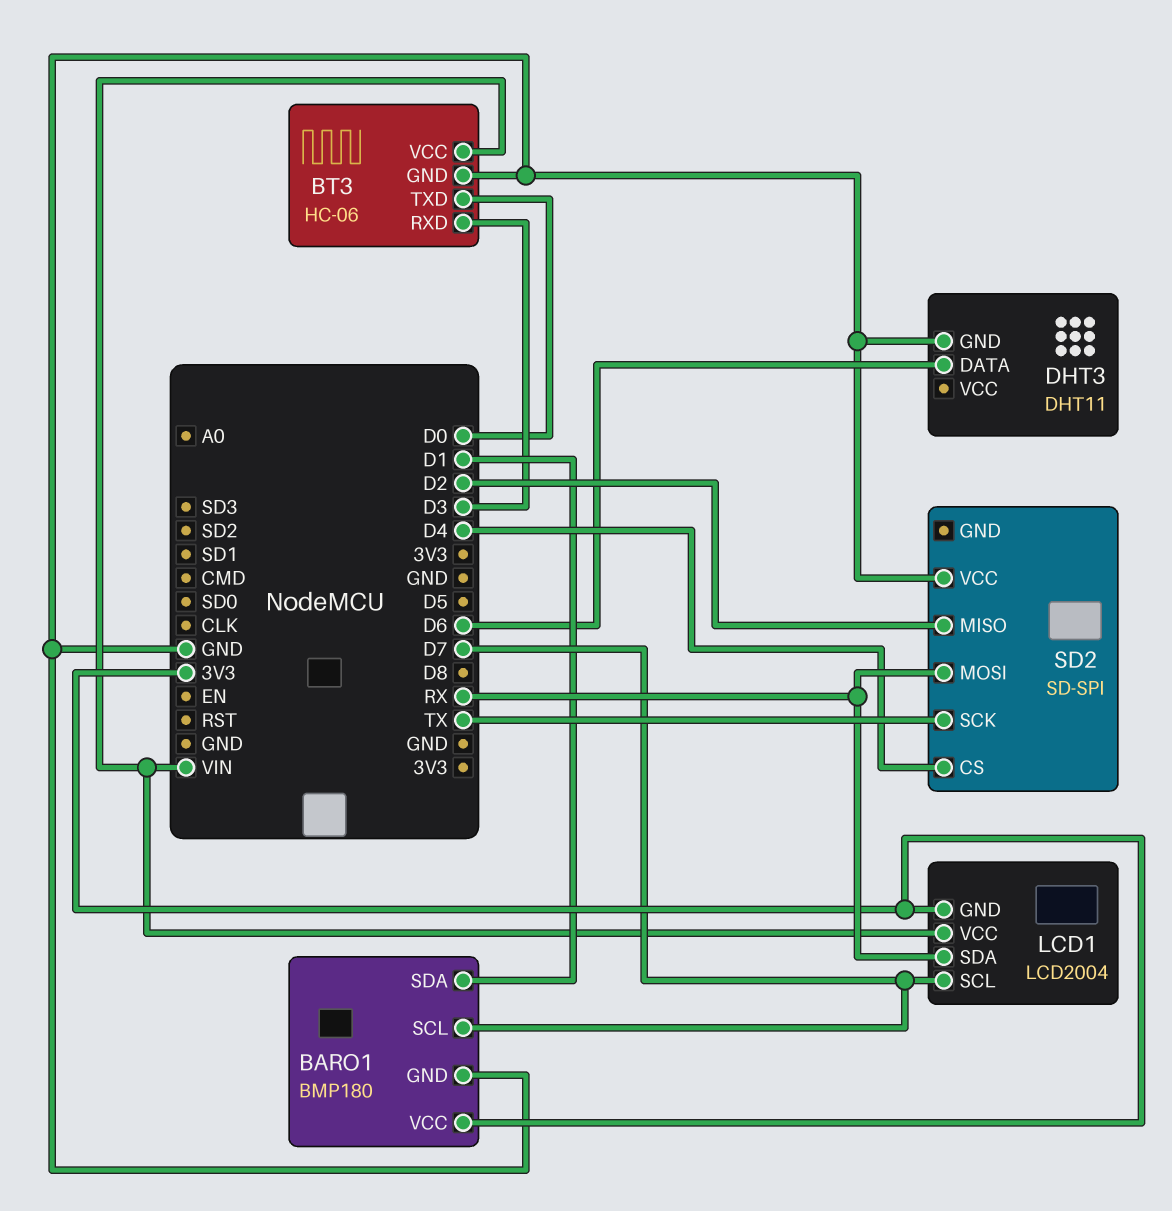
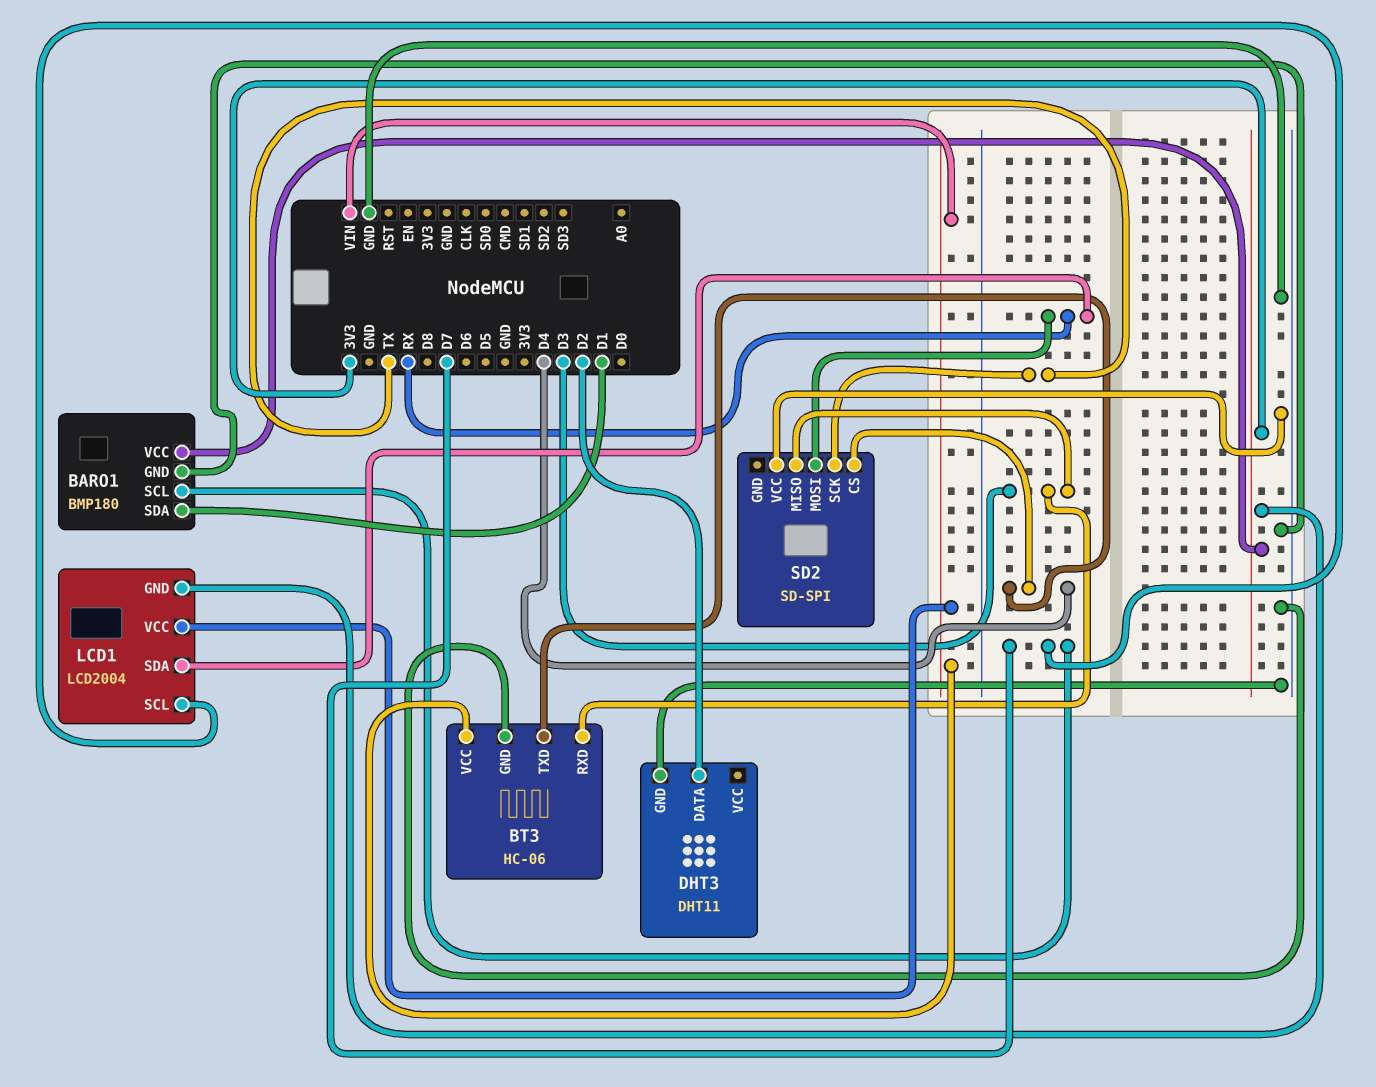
BT3 pin TXD: D0 -> D4
DHT3 pin DATA: D6 -> D2
SD2 pin MISO: D2 -> D3

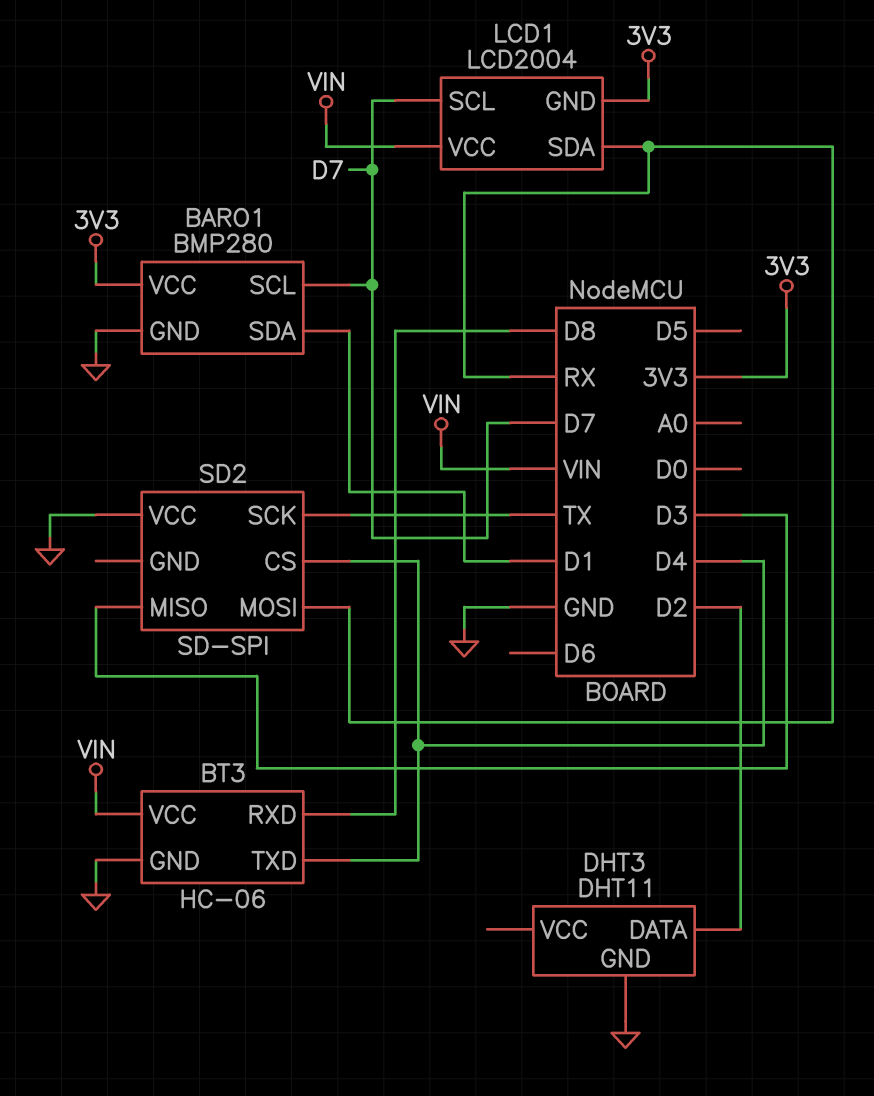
BARO1: BMP180 -> BMP280
BT3 pin RXD: D3 -> D8

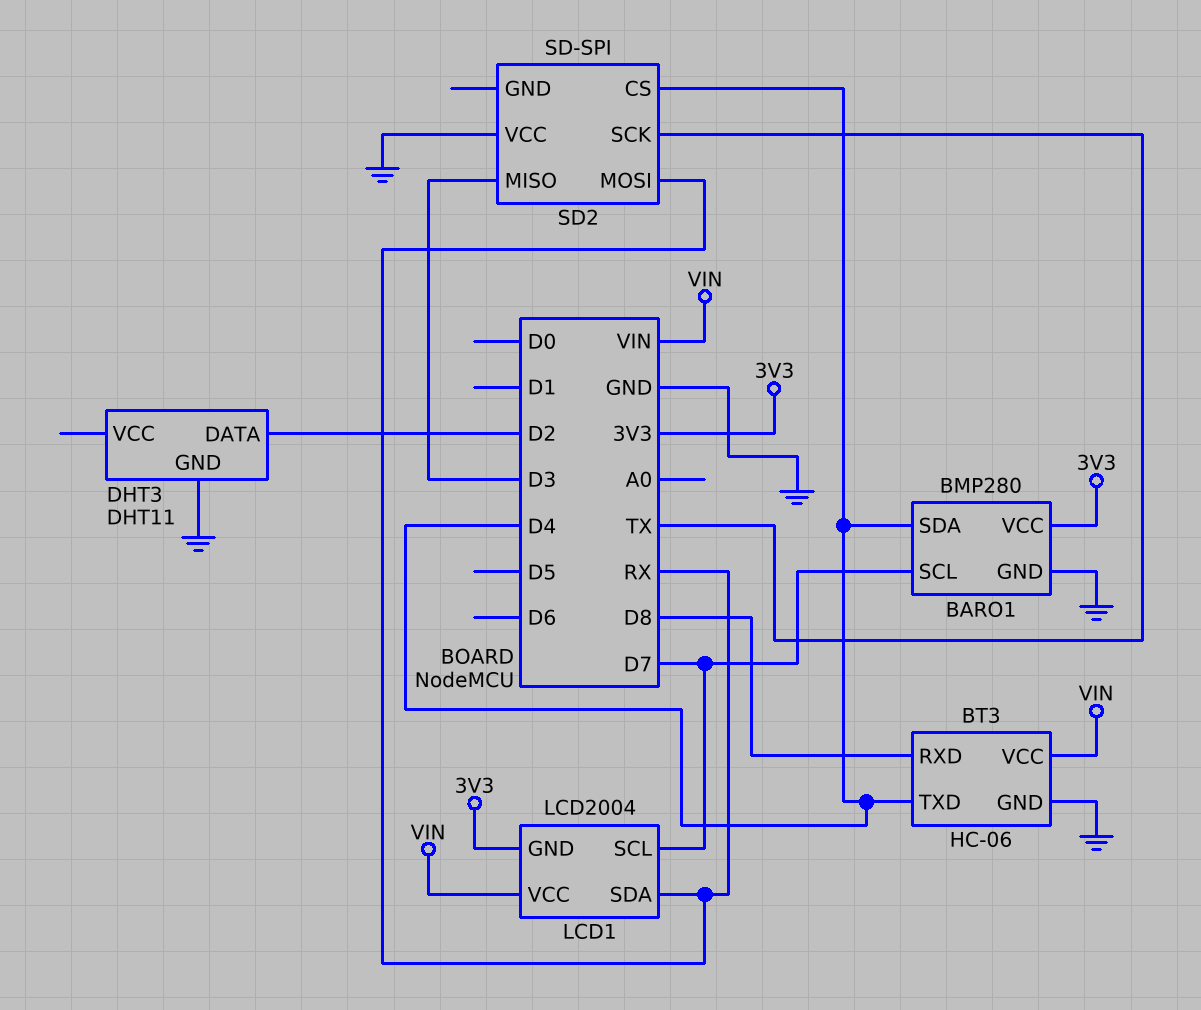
BARO1 pin SDA: D1 -> D4

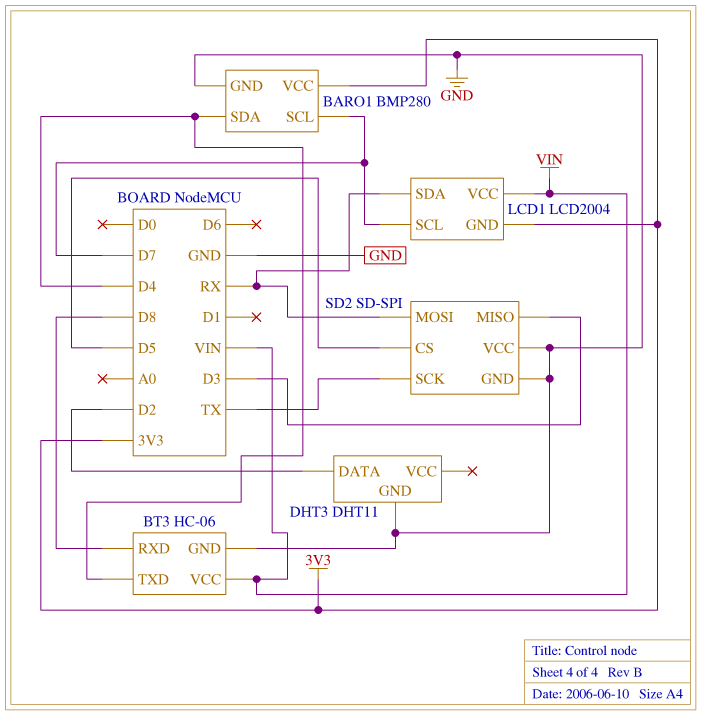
SD2 pin CS: D4 -> D5
SD2 pin GND: none -> GND

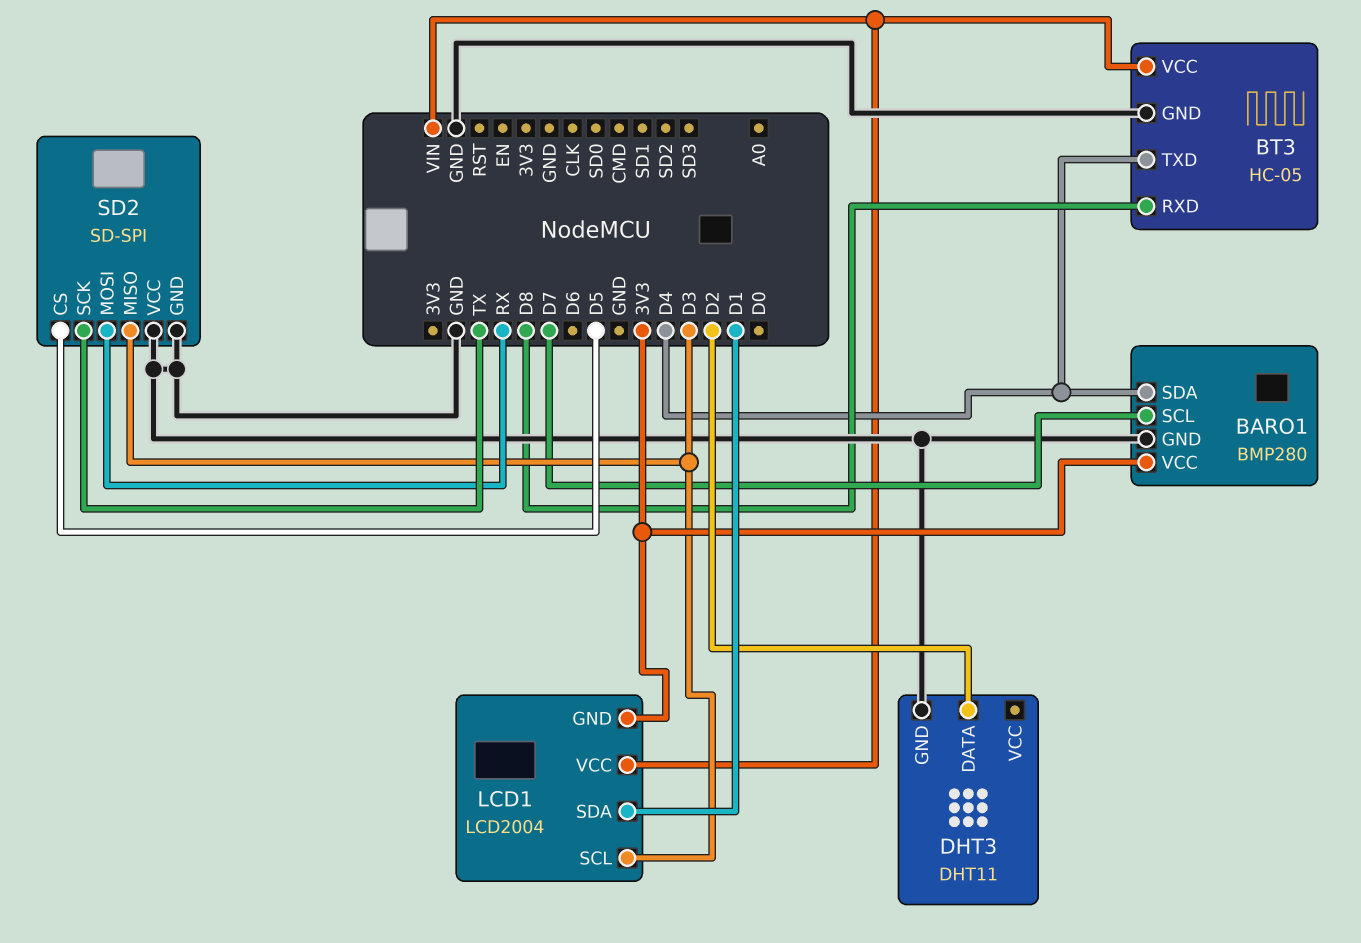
BT3: HC-06 -> HC-05
LCD1 pin SCL: D7 -> D3
LCD1 pin SDA: RX -> D1

